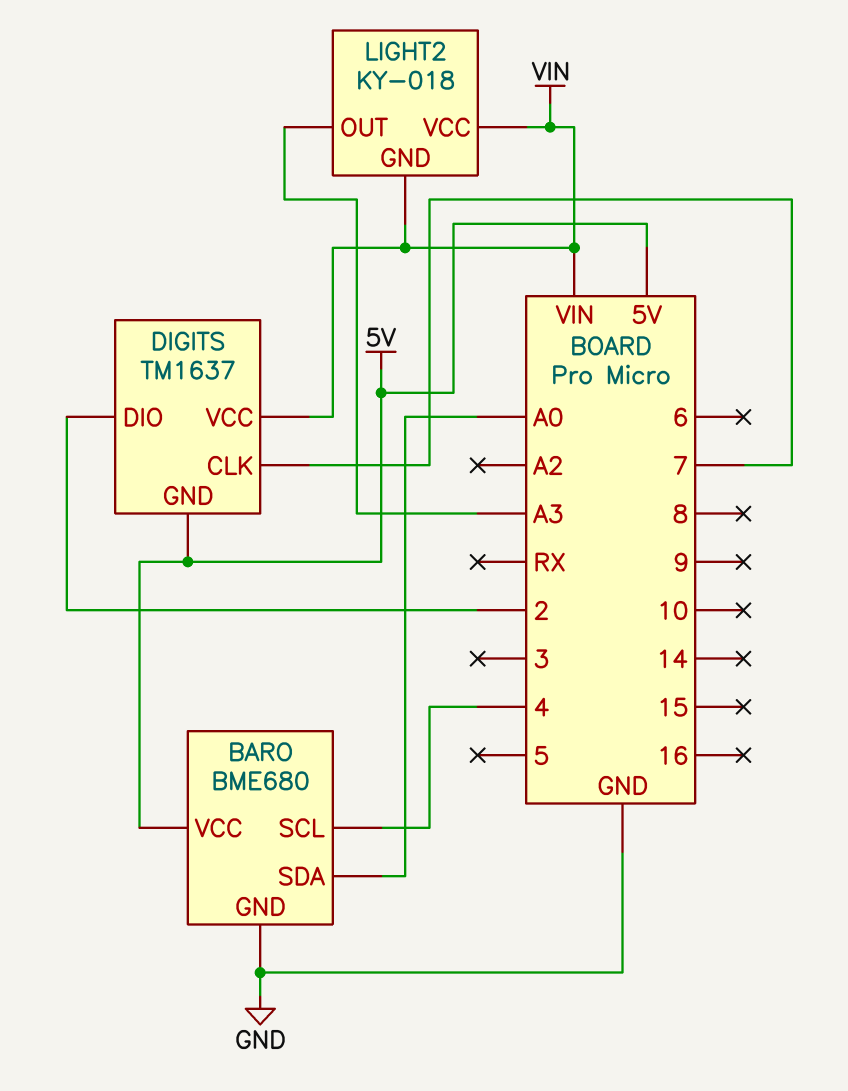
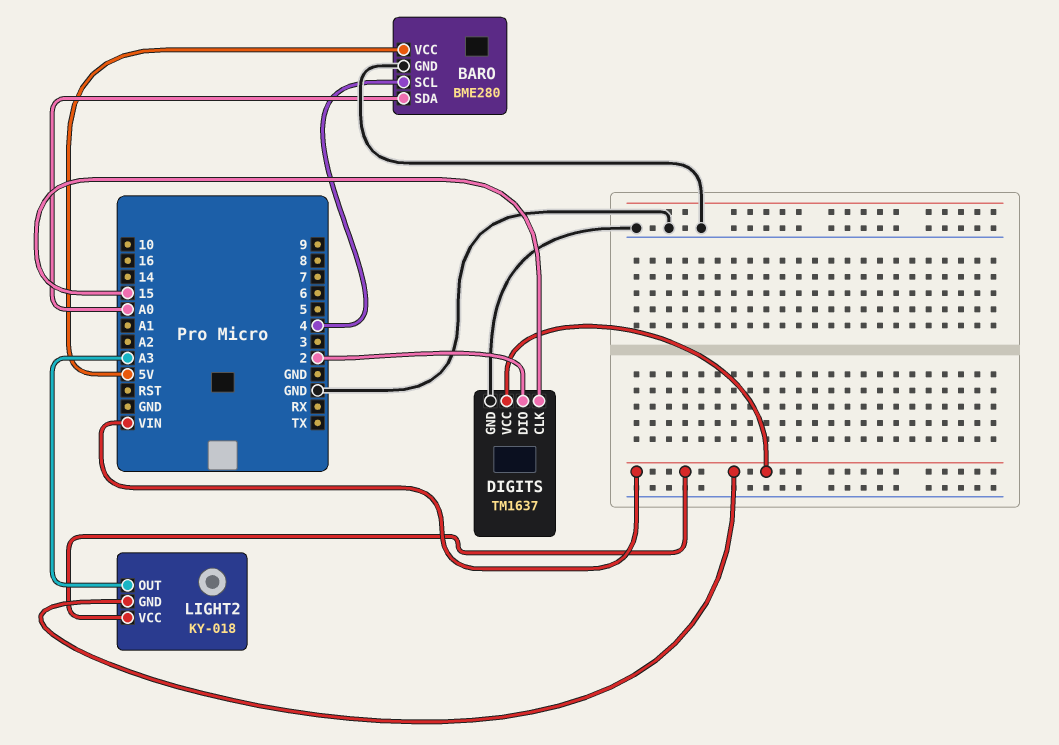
BARO: BME680 -> BME280
DIGITS pin CLK: 7 -> 15
DIGITS pin GND: 5V -> GND

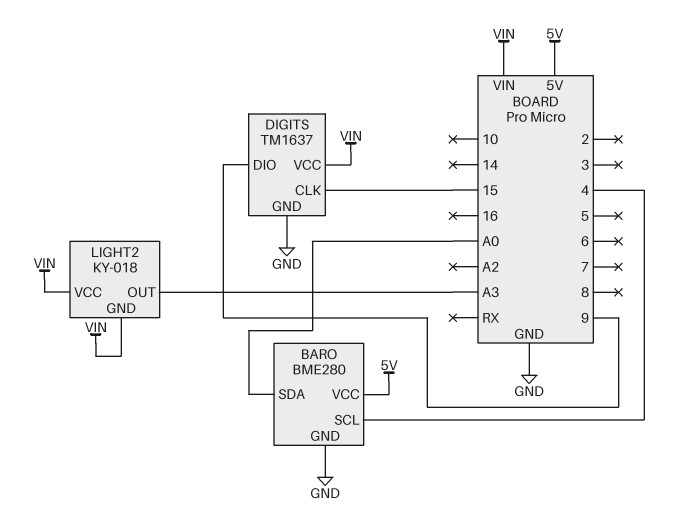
DIGITS pin DIO: 2 -> 9

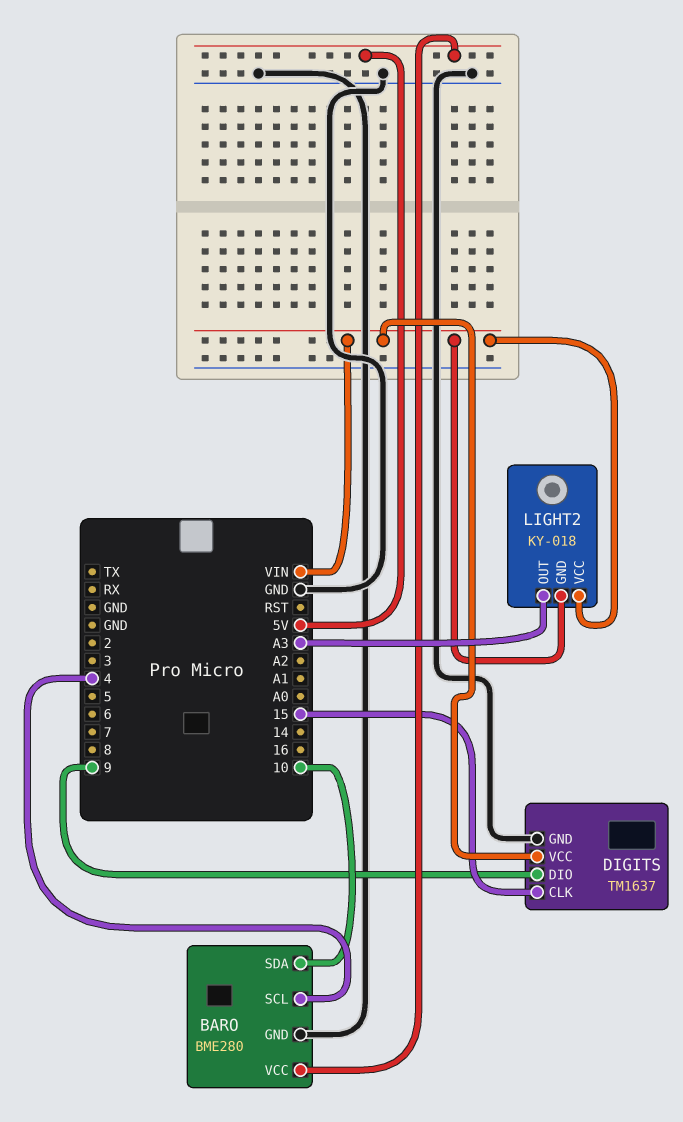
BARO pin SDA: A0 -> 10

